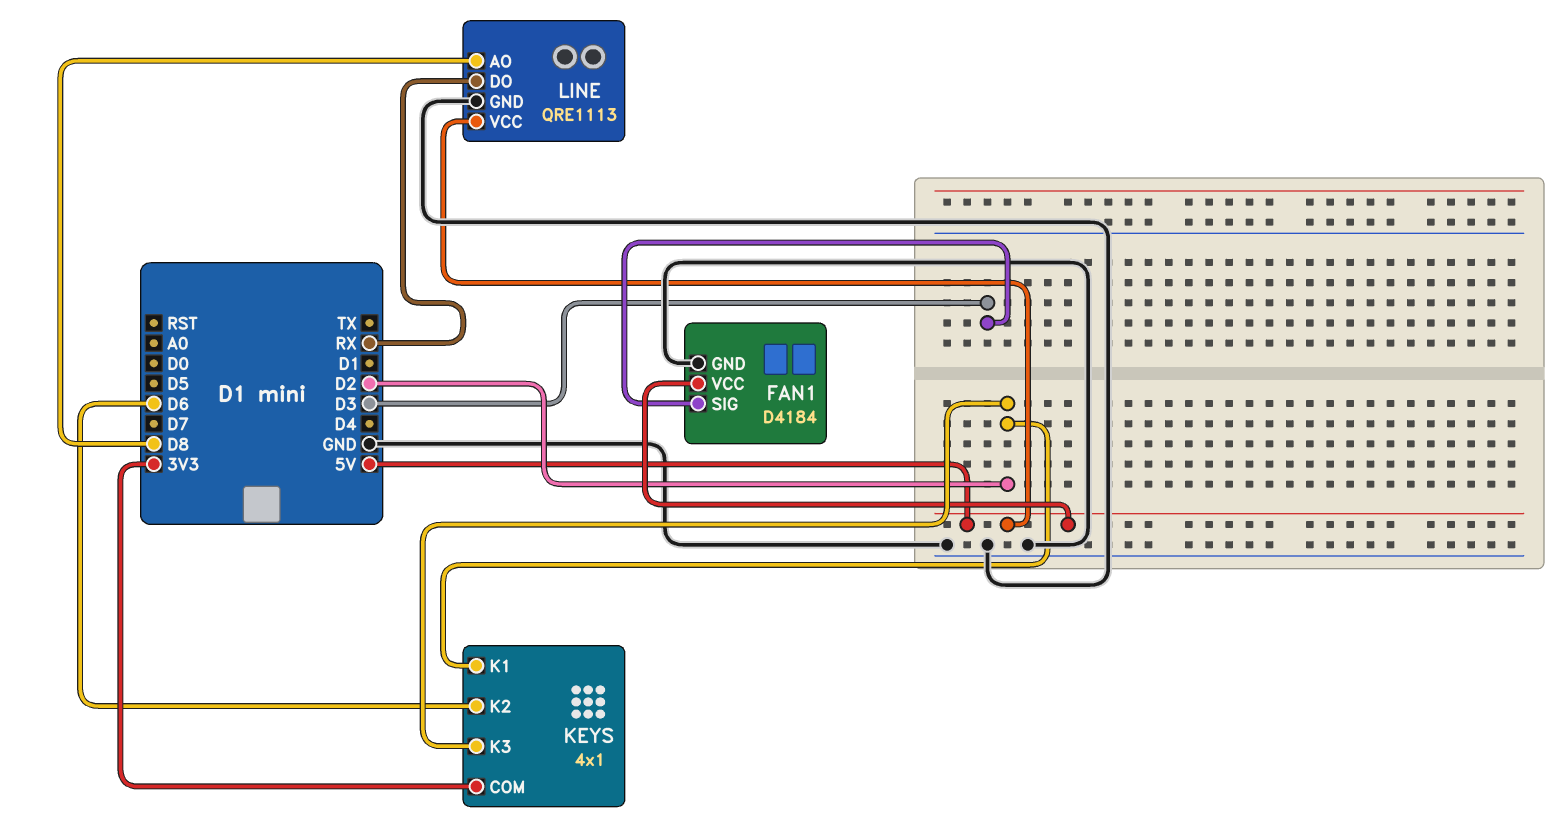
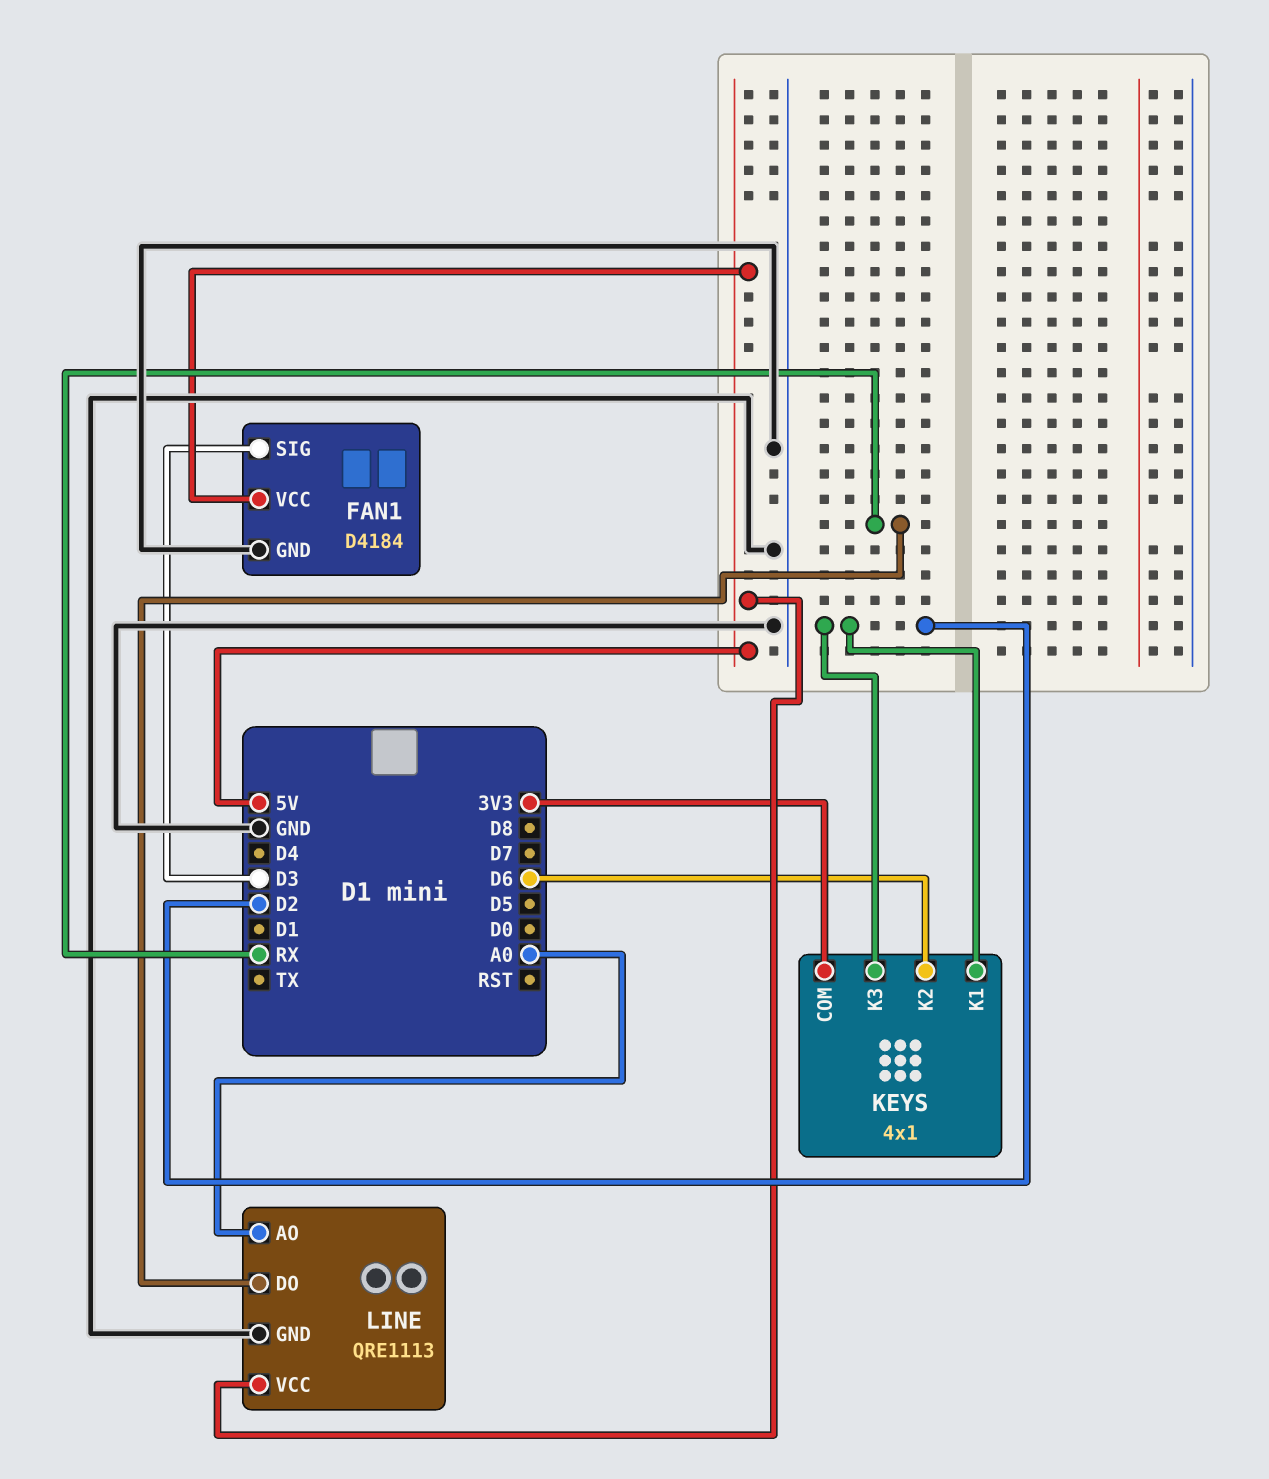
LINE pin AO: D8 -> A0

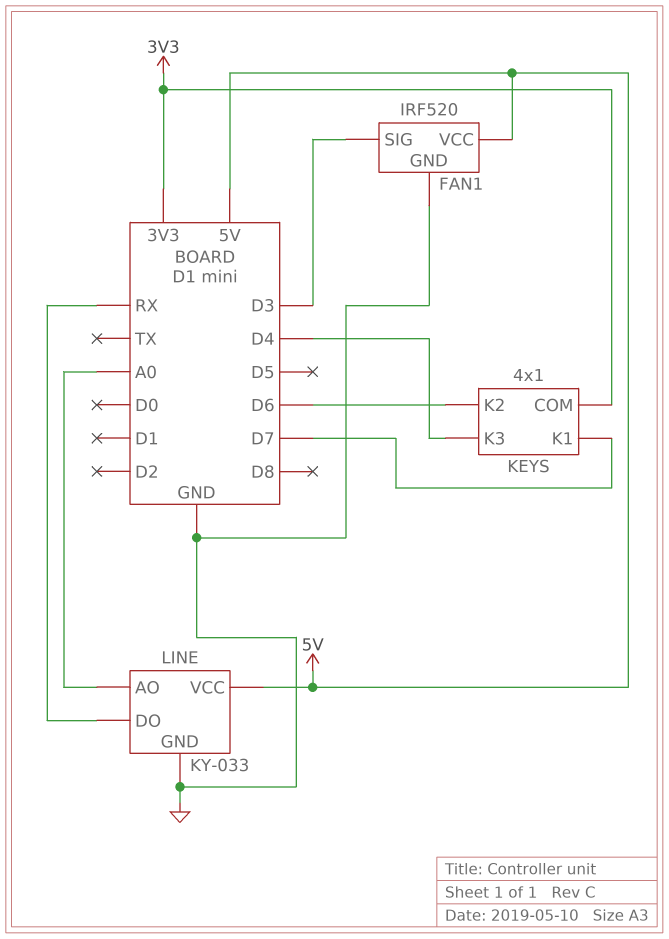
FAN1: D4184 -> IRF520
KEYS pin K1: D2 -> D7
KEYS pin K3: D2 -> D4
LINE: QRE1113 -> KY-033

